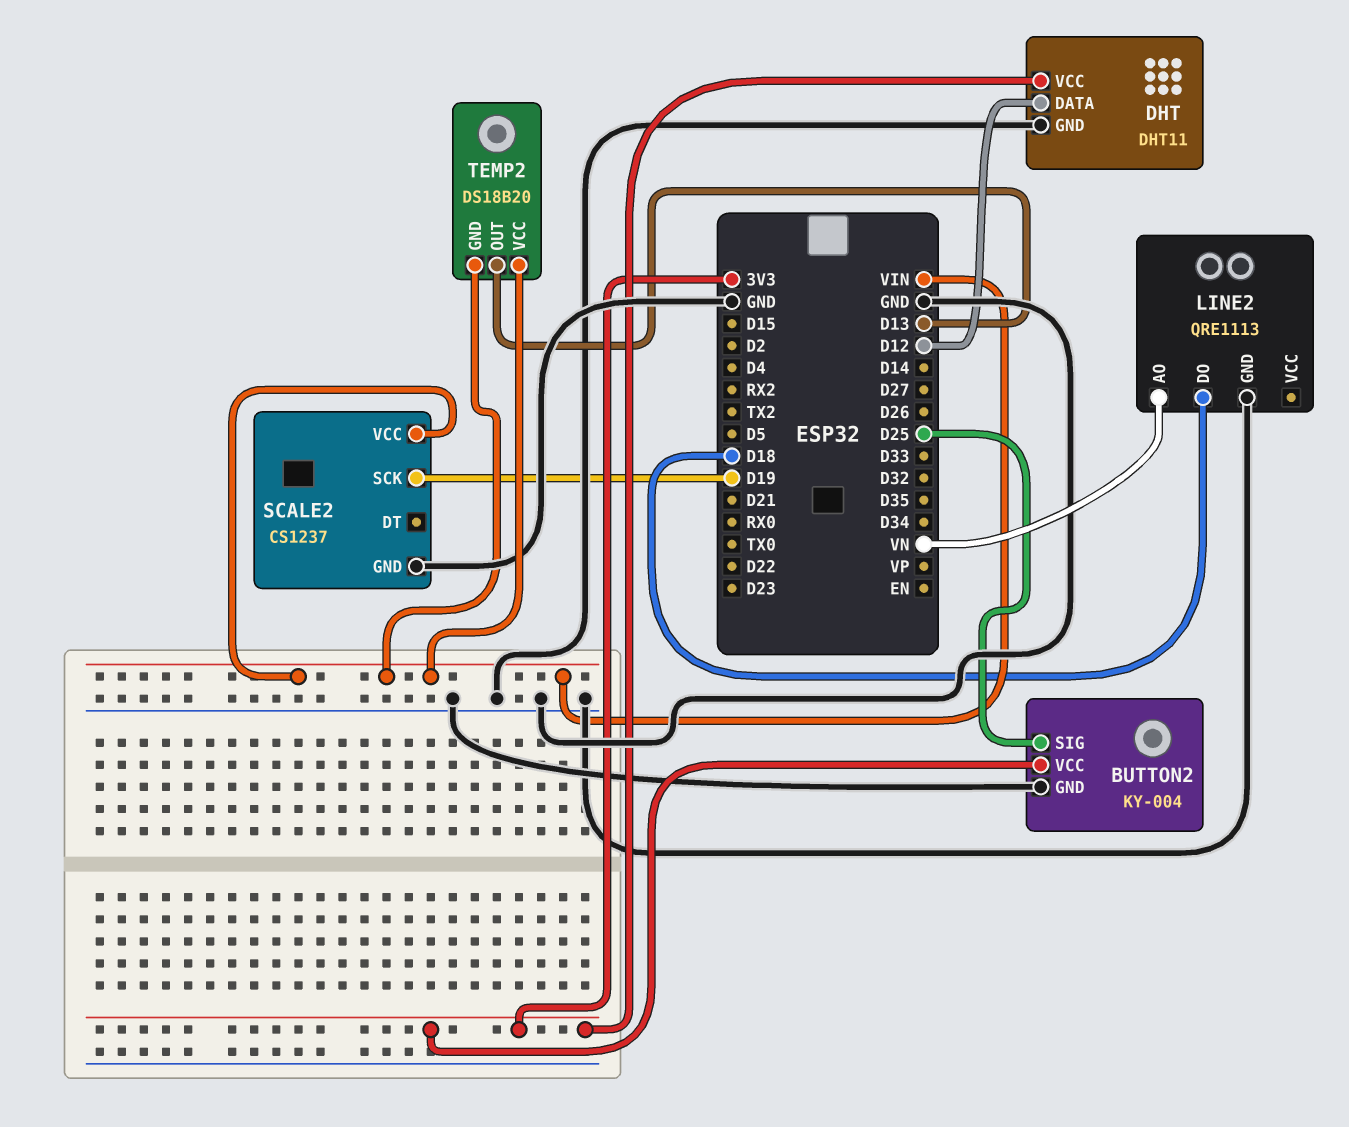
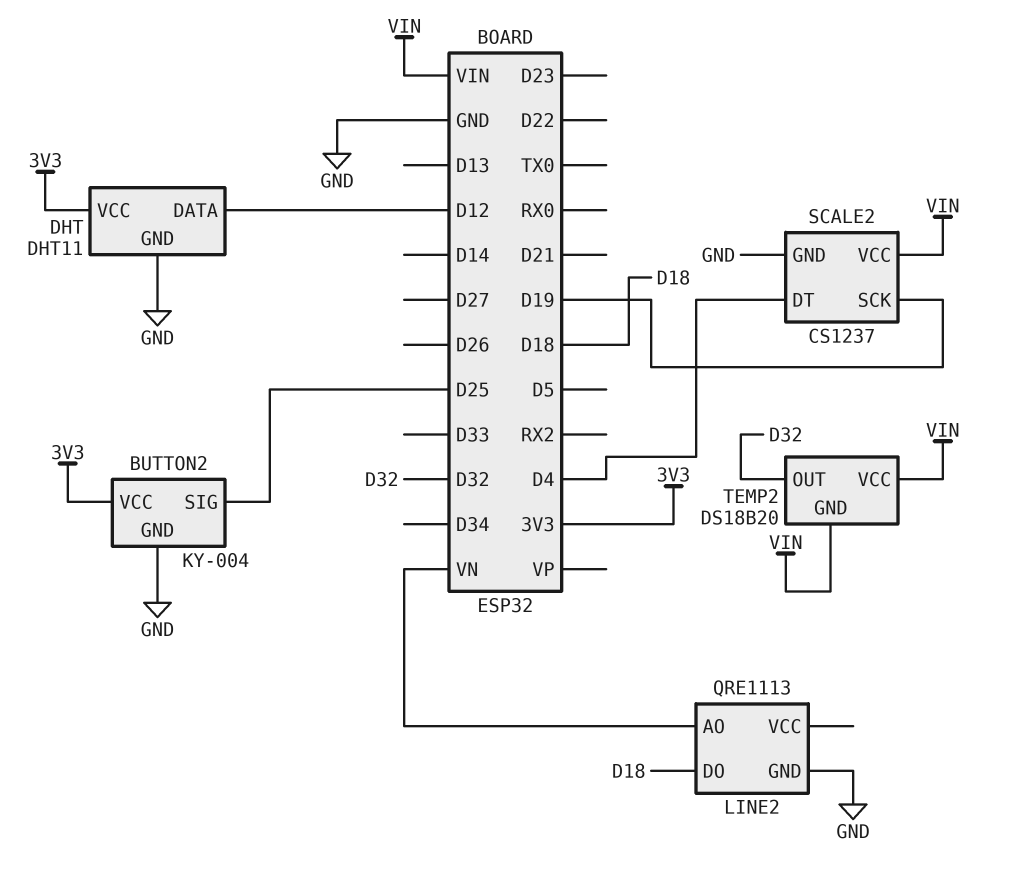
SCALE2 pin DT: none -> D4
TEMP2 pin OUT: D13 -> D32

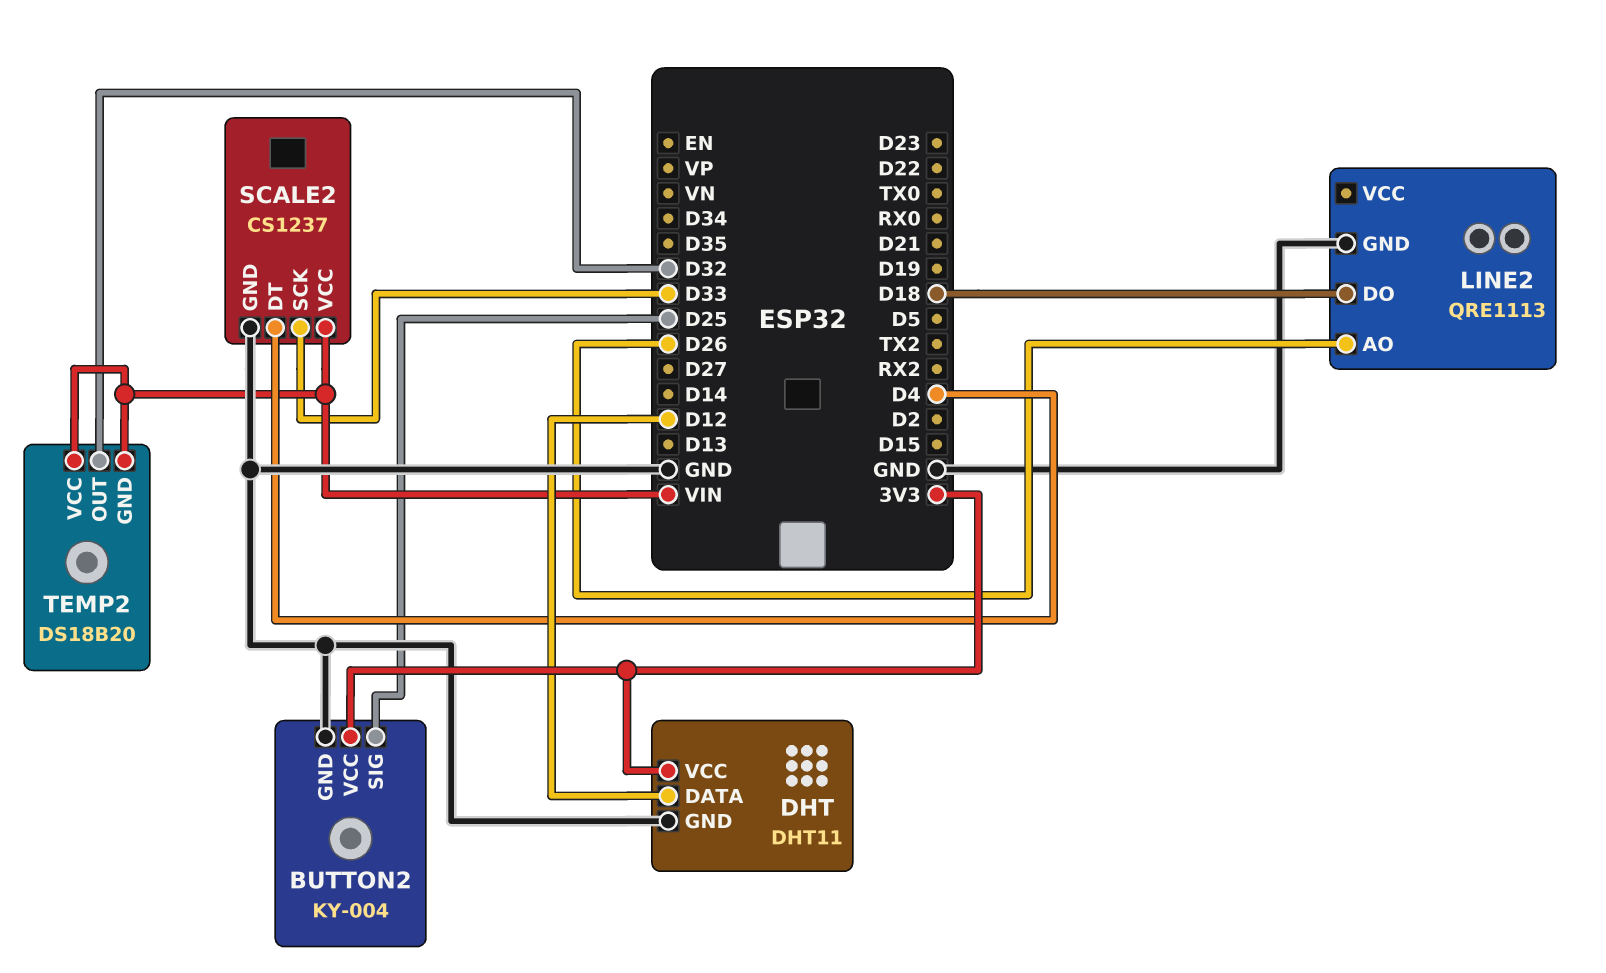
LINE2 pin AO: VN -> D26
SCALE2 pin SCK: D19 -> D33

